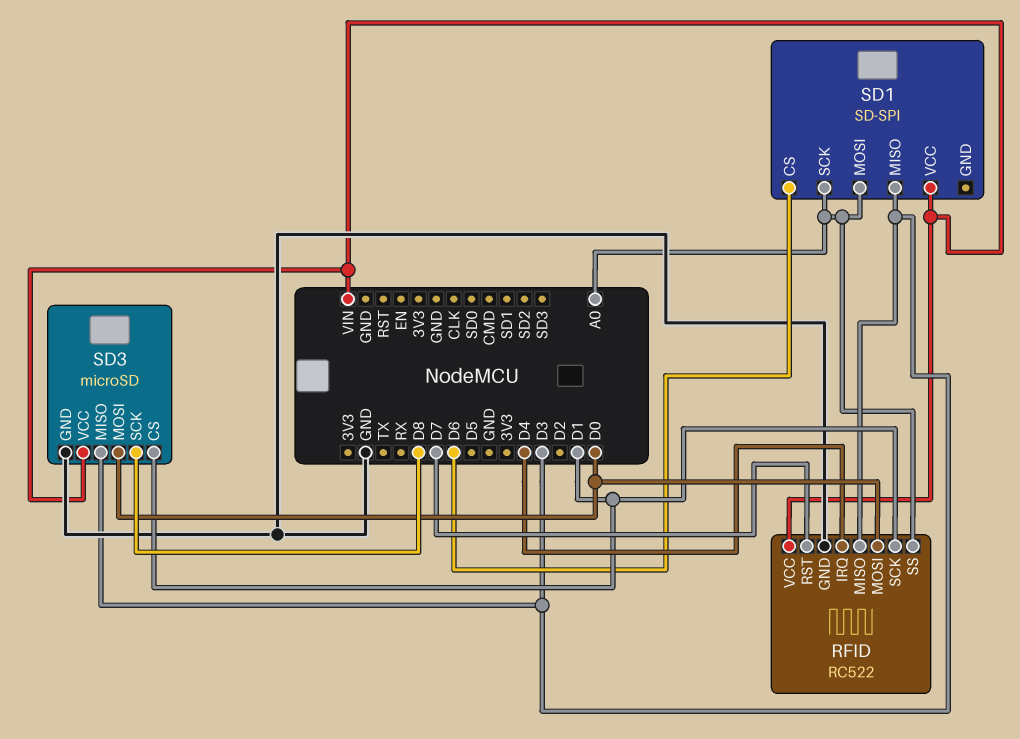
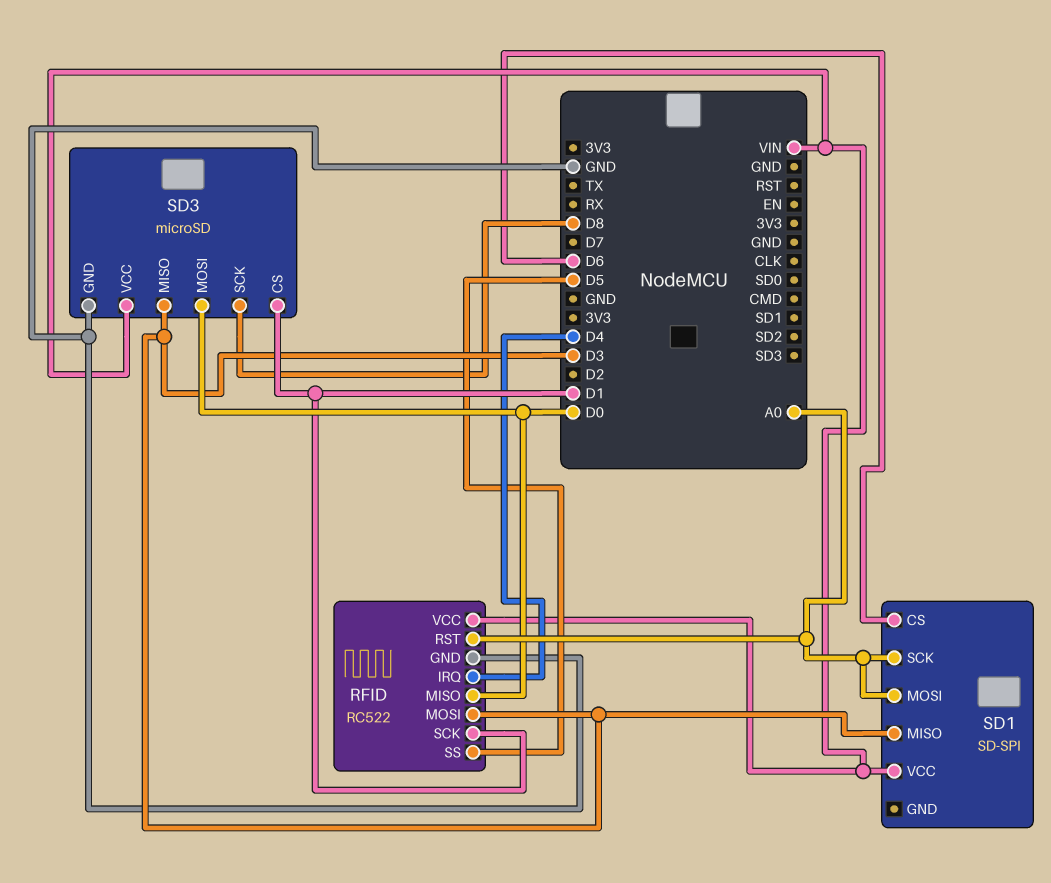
RFID pin MISO: D3 -> D0
RFID pin MOSI: D0 -> D3
RFID pin RST: D7 -> A0
RFID pin SS: A0 -> D5

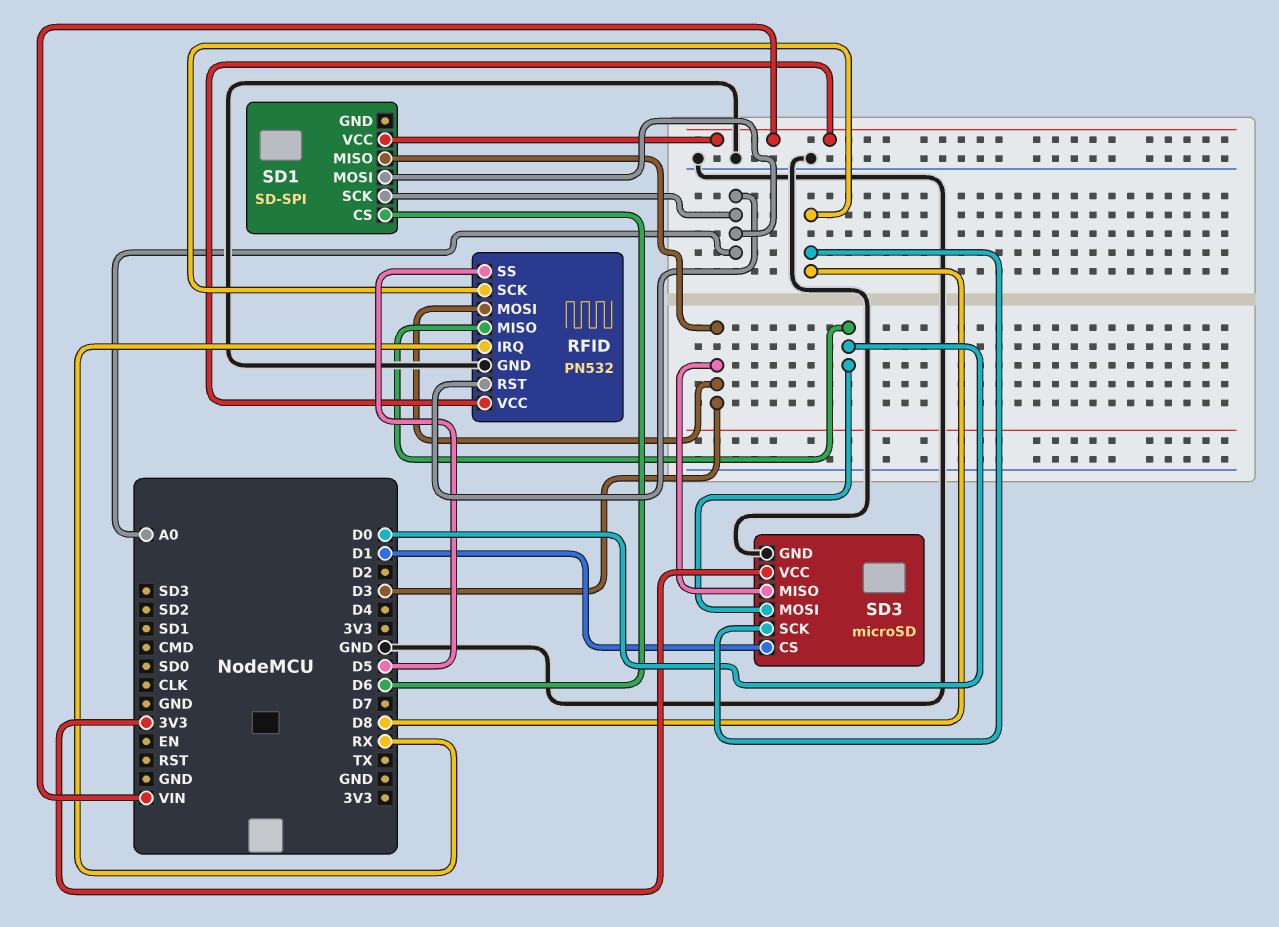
RFID: RC522 -> PN532
RFID pin IRQ: D4 -> RX
RFID pin SCK: D1 -> D8
SD3 pin VCC: VIN -> 3V3

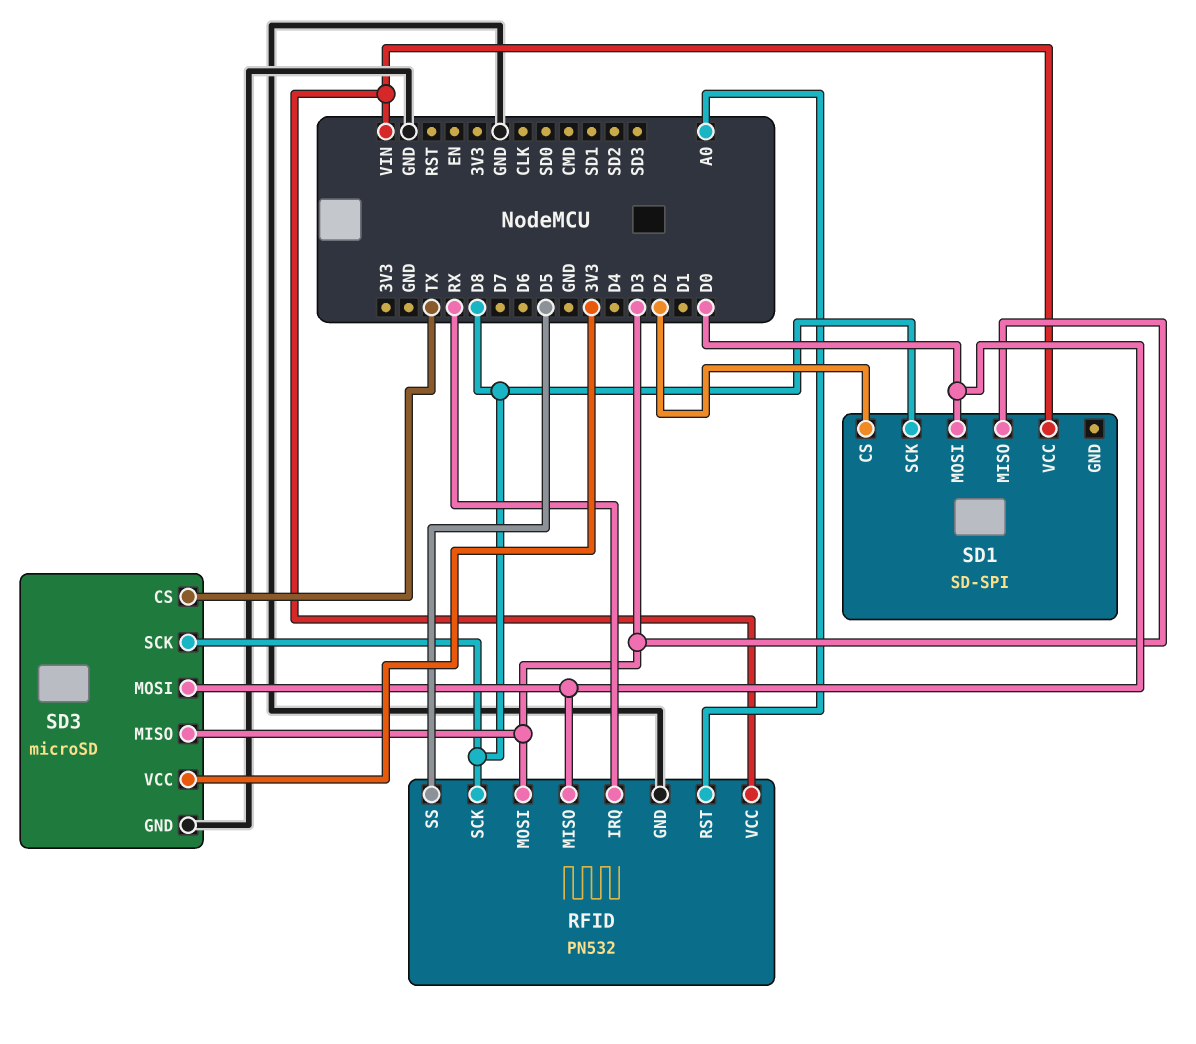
SD1 pin CS: D6 -> D2
SD1 pin MOSI: A0 -> D0
SD1 pin SCK: A0 -> D8
SD3 pin CS: D1 -> TX

